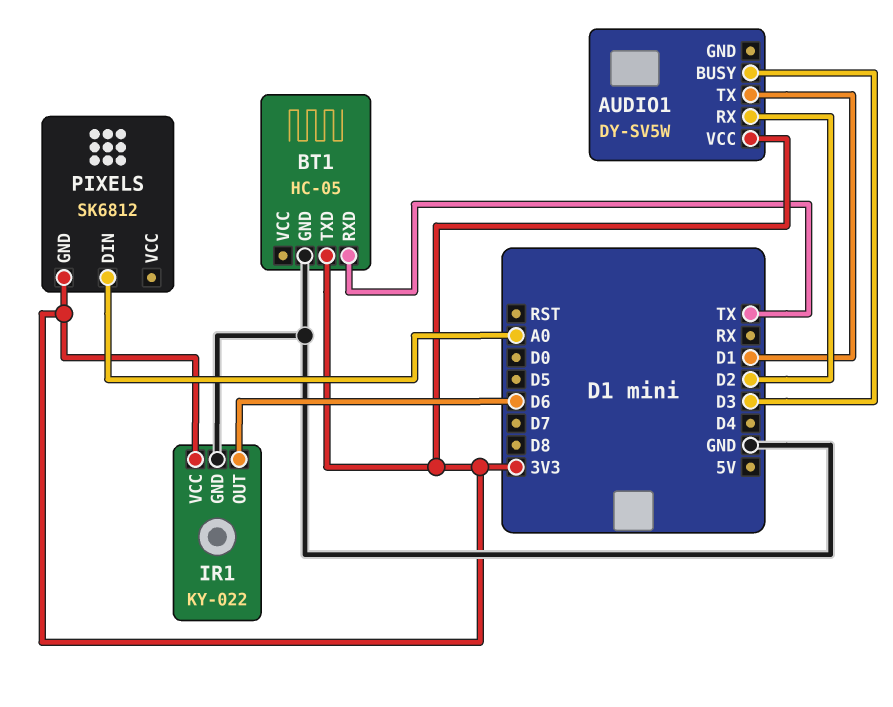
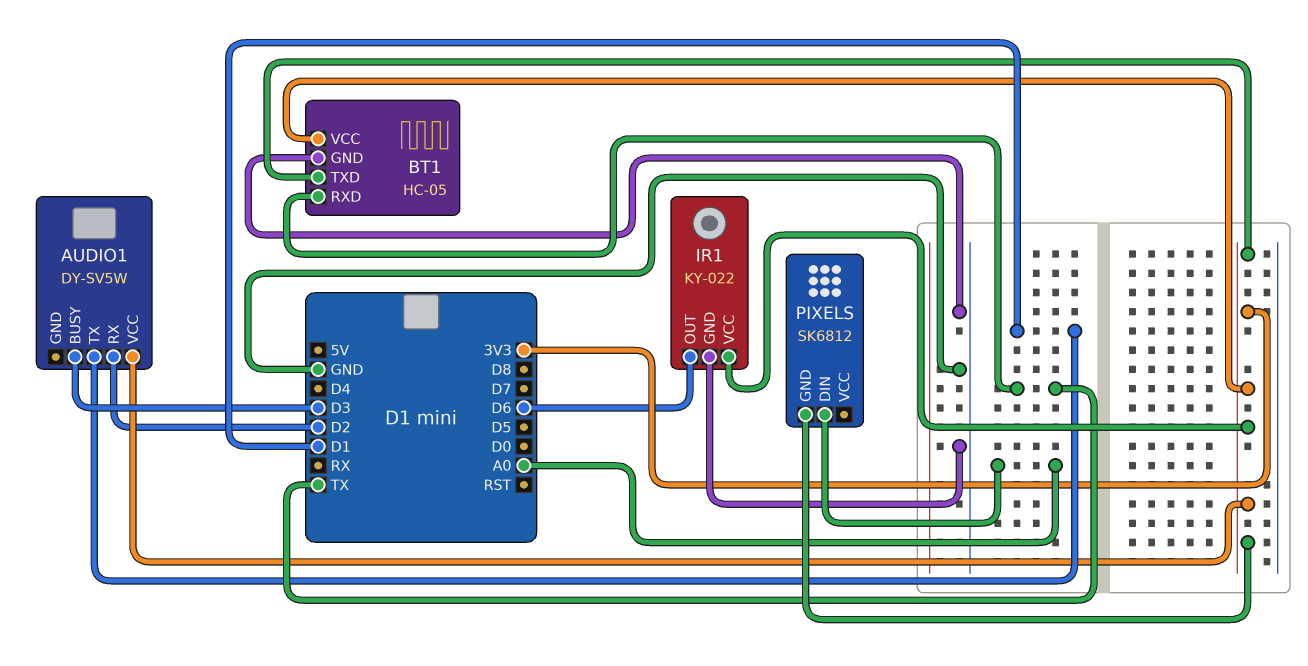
BT1 pin VCC: none -> 3V3

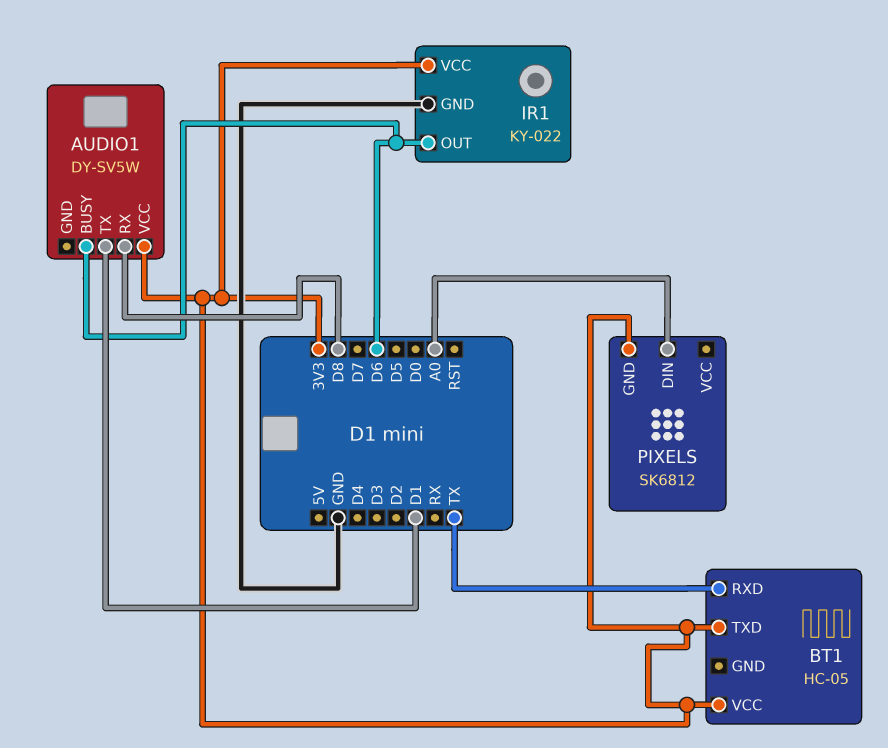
AUDIO1 pin BUSY: D3 -> D6
AUDIO1 pin RX: D2 -> D8
BT1 pin GND: GND -> none

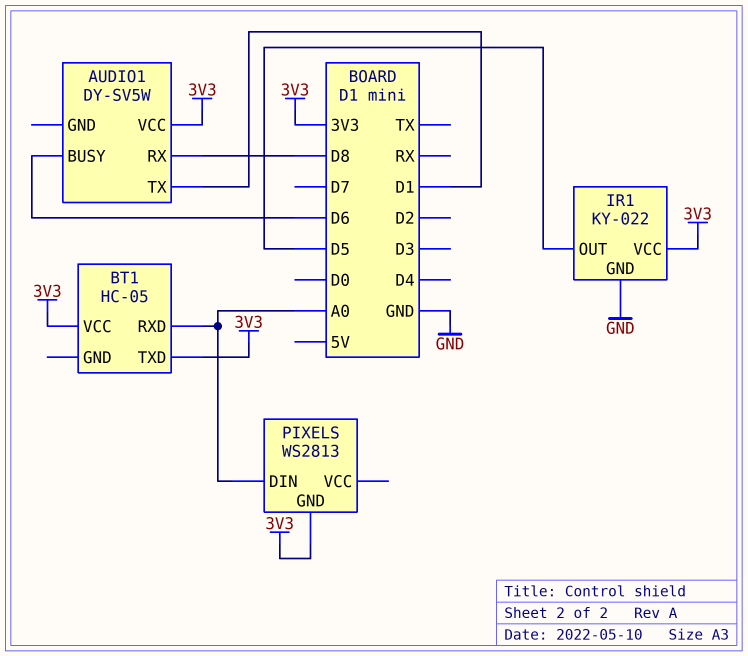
BT1 pin RXD: TX -> A0
IR1 pin OUT: D6 -> D5
PIXELS: SK6812 -> WS2813

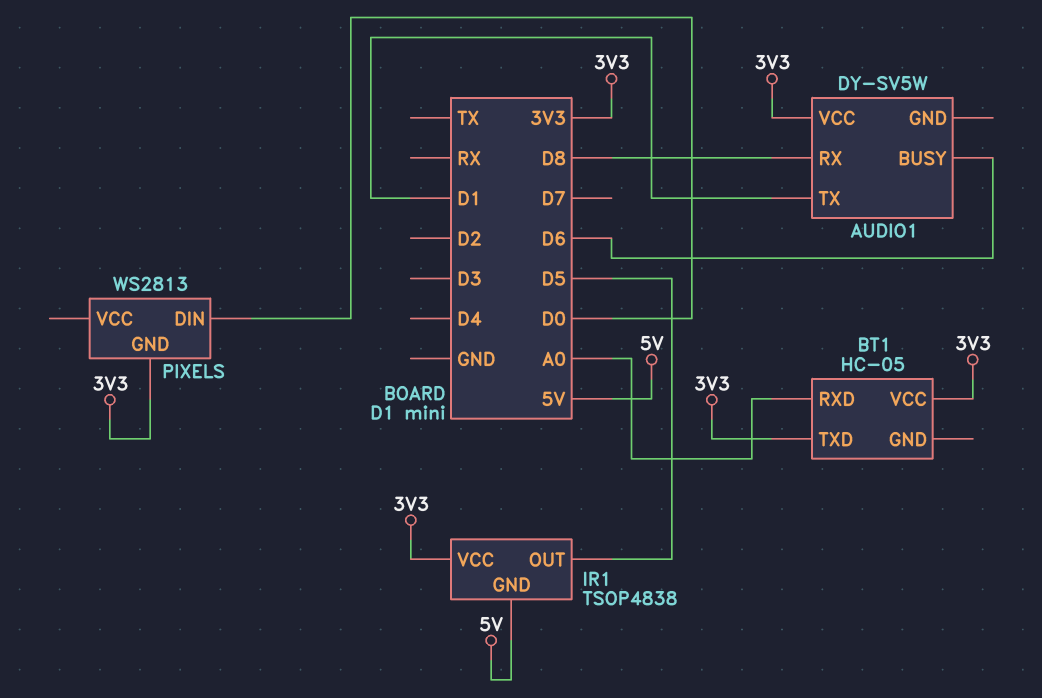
IR1: KY-022 -> TSOP4838
IR1 pin GND: GND -> 5V
PIXELS pin DIN: A0 -> D0

